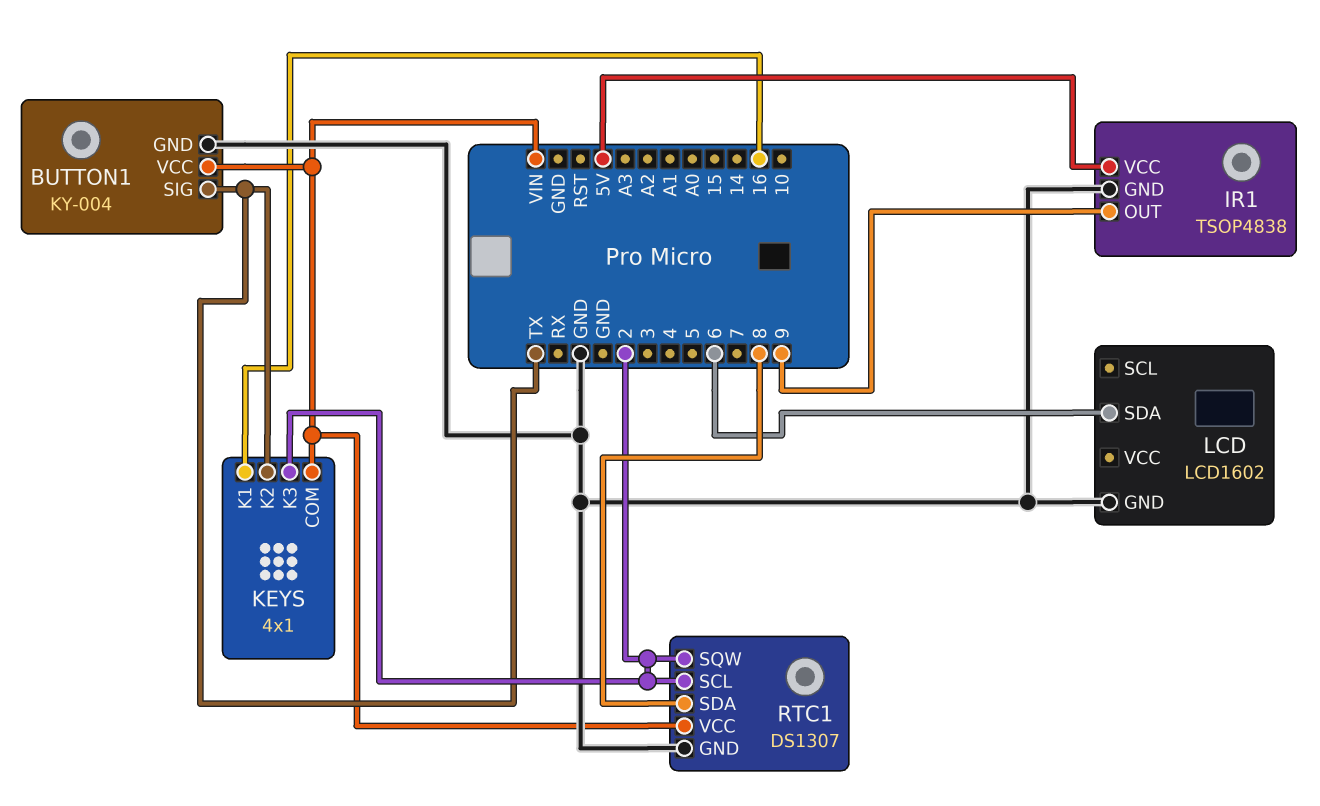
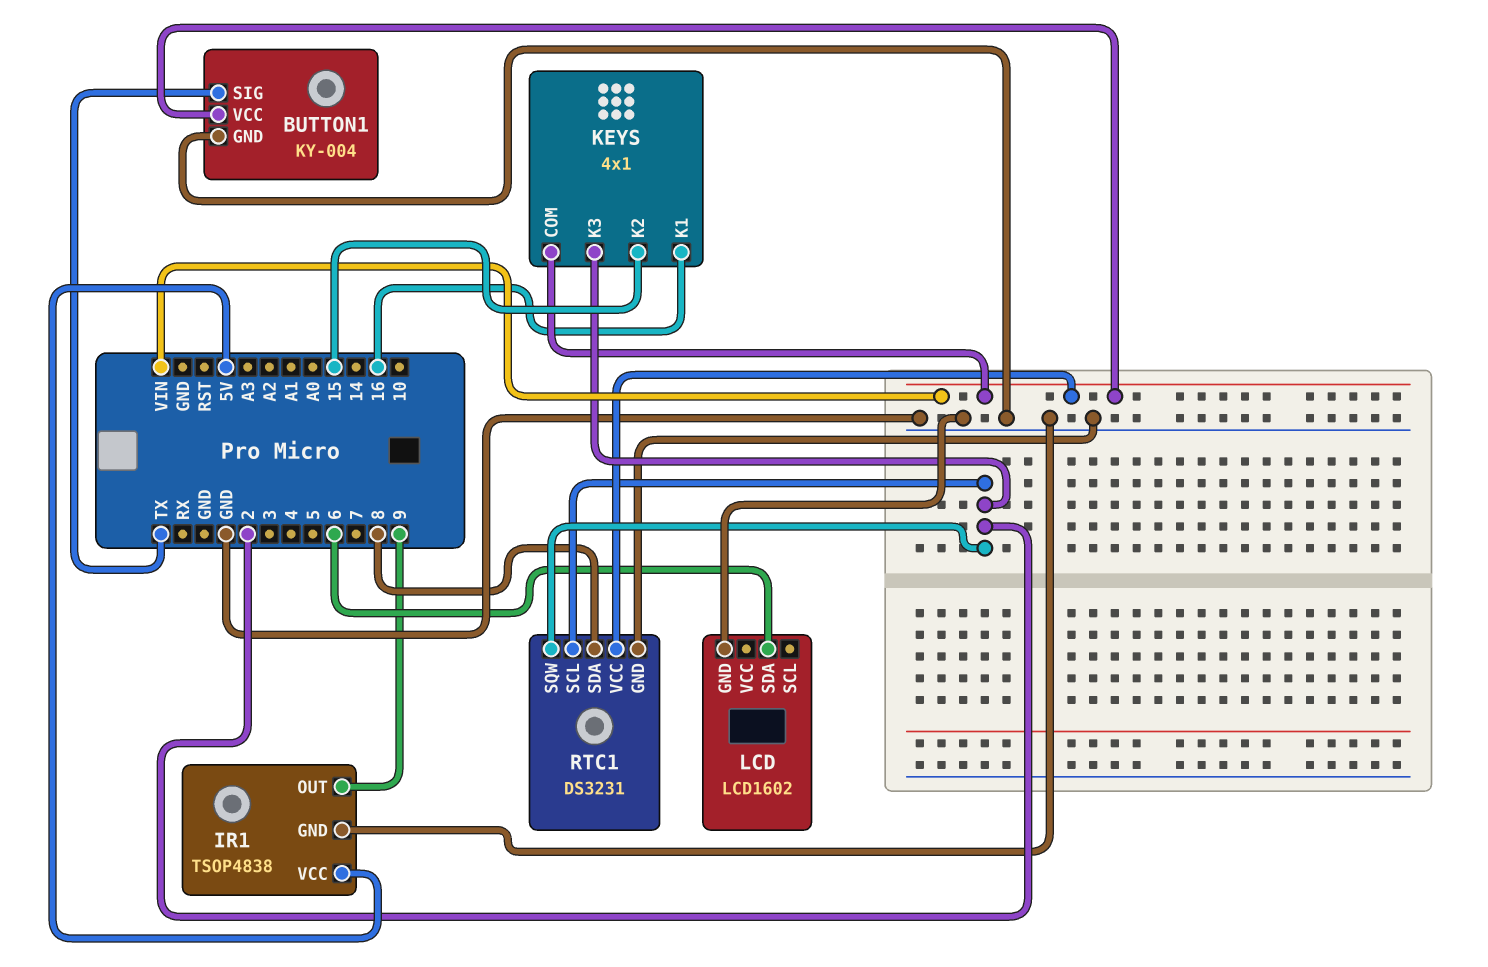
KEYS pin K2: TX -> 15
RTC1: DS1307 -> DS3231

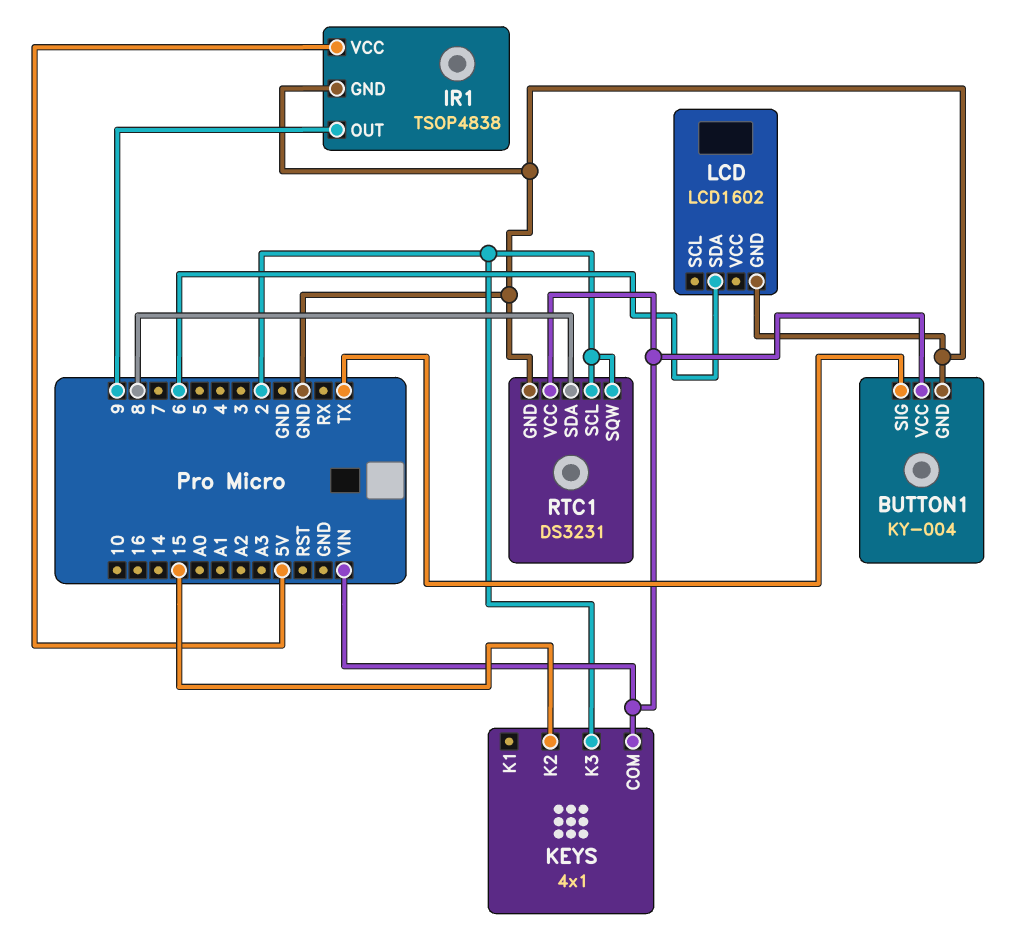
KEYS pin K1: 16 -> none

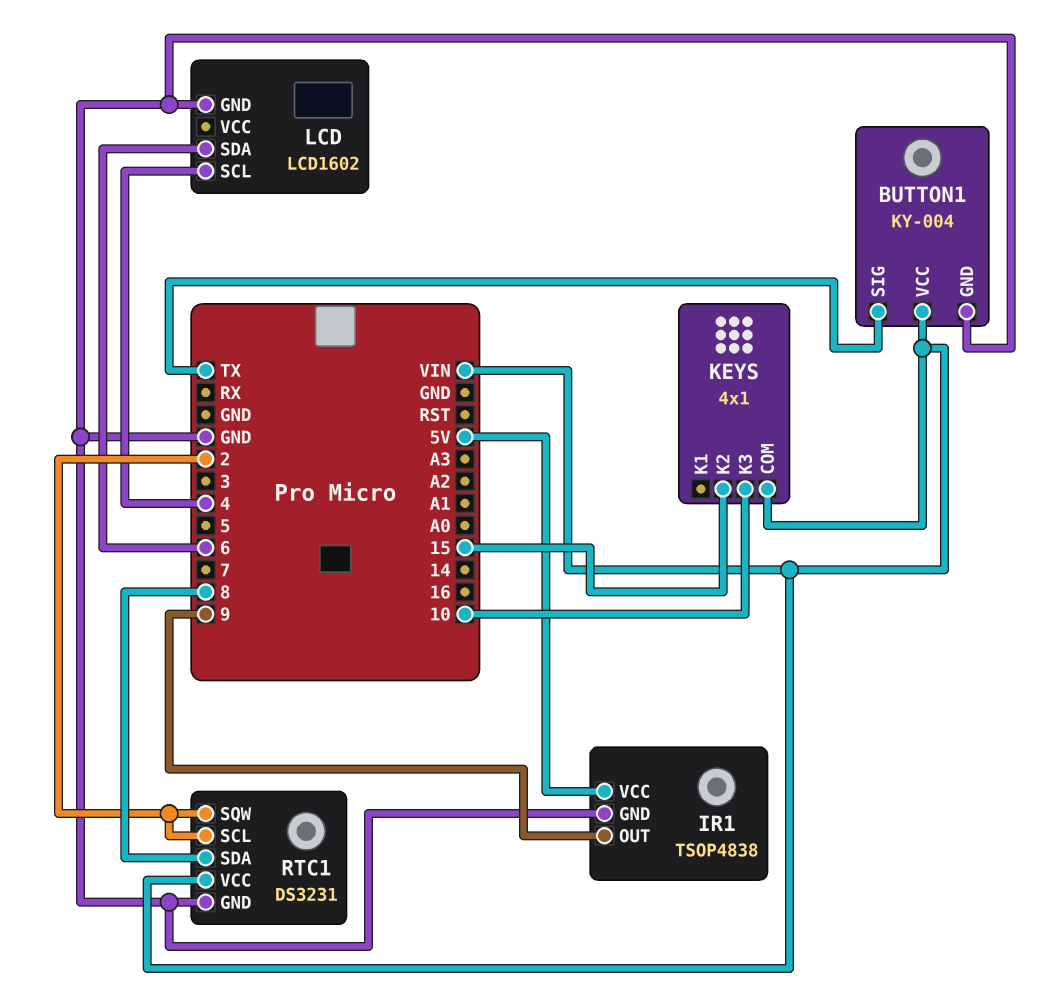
KEYS pin K3: 2 -> 10
LCD pin SCL: none -> 4

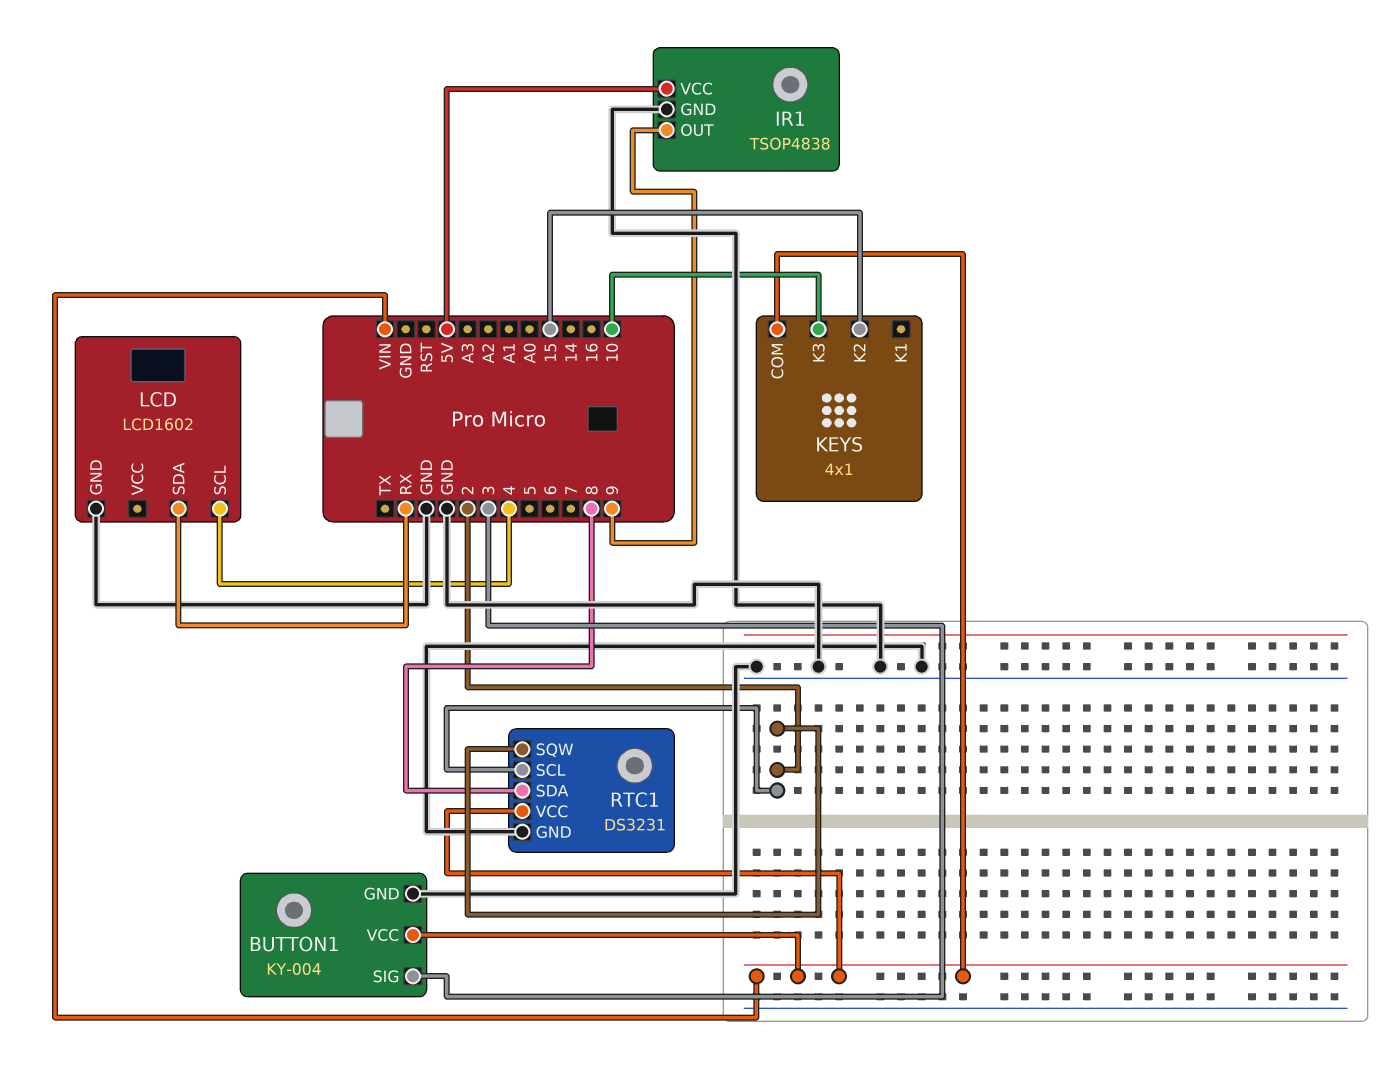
BUTTON1 pin SIG: TX -> 3
LCD pin SDA: 6 -> RX

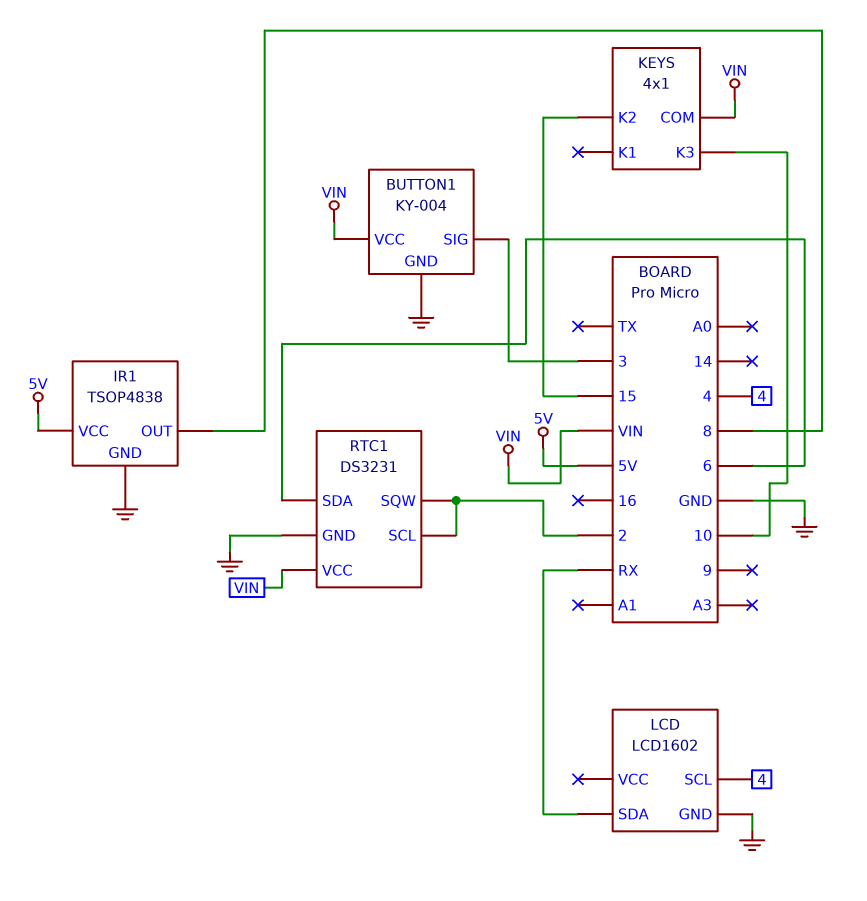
IR1 pin OUT: 9 -> 8
RTC1 pin SDA: 8 -> 6

